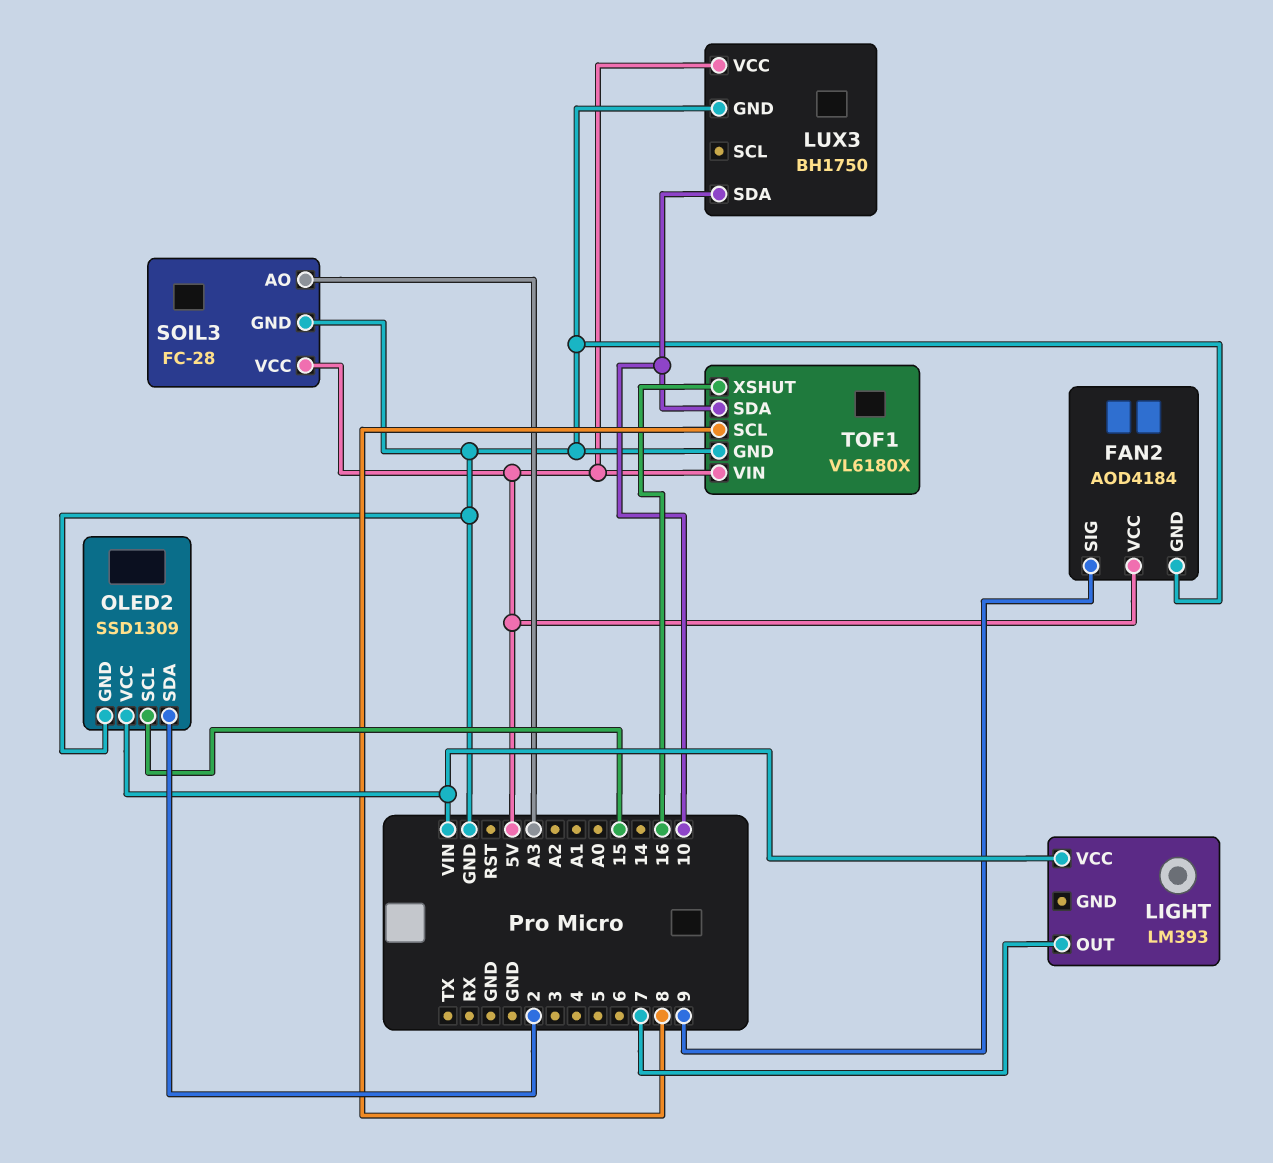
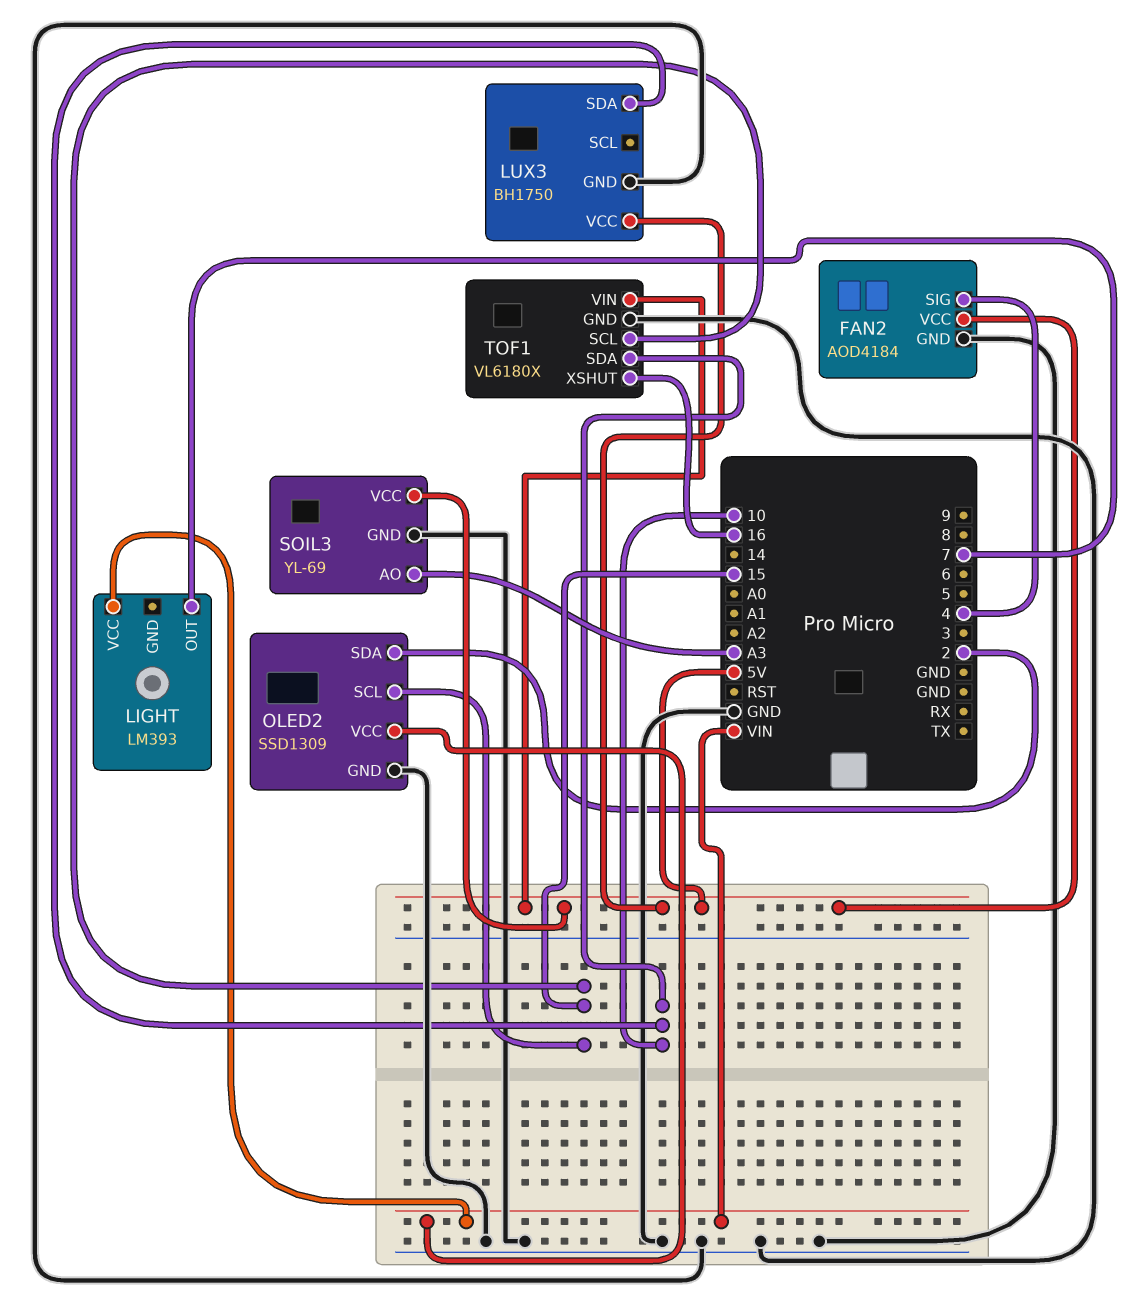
FAN2 pin SIG: 9 -> 4
SOIL3: FC-28 -> YL-69
TOF1 pin SCL: 8 -> 15

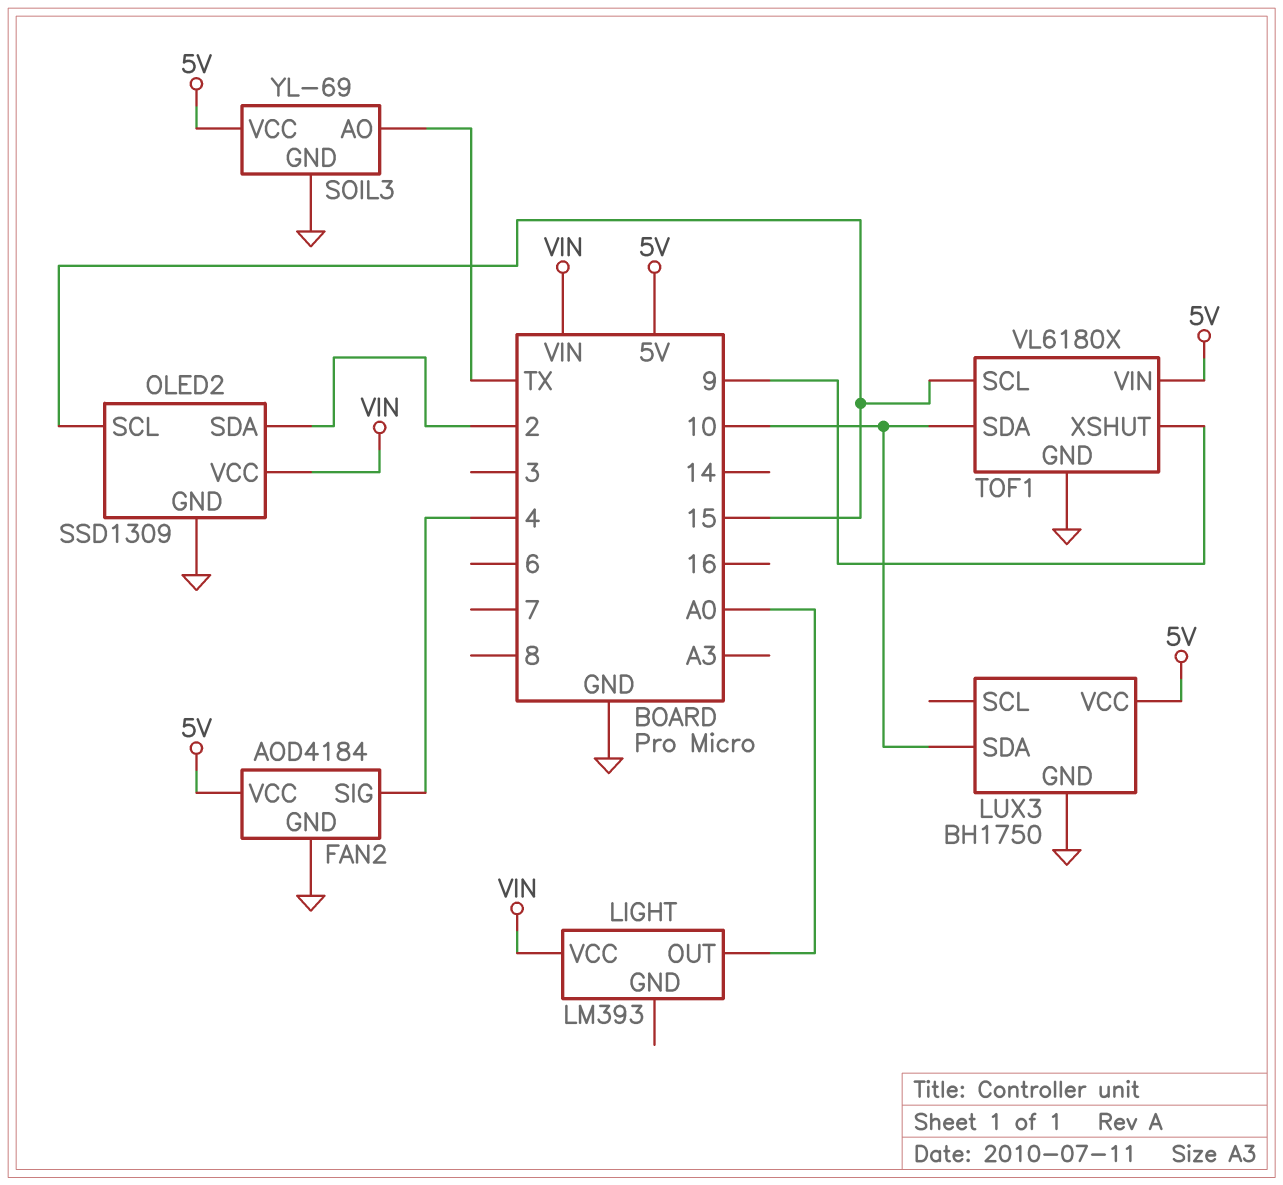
LIGHT pin OUT: 7 -> A0
SOIL3 pin AO: A3 -> TX
TOF1 pin XSHUT: 16 -> 9

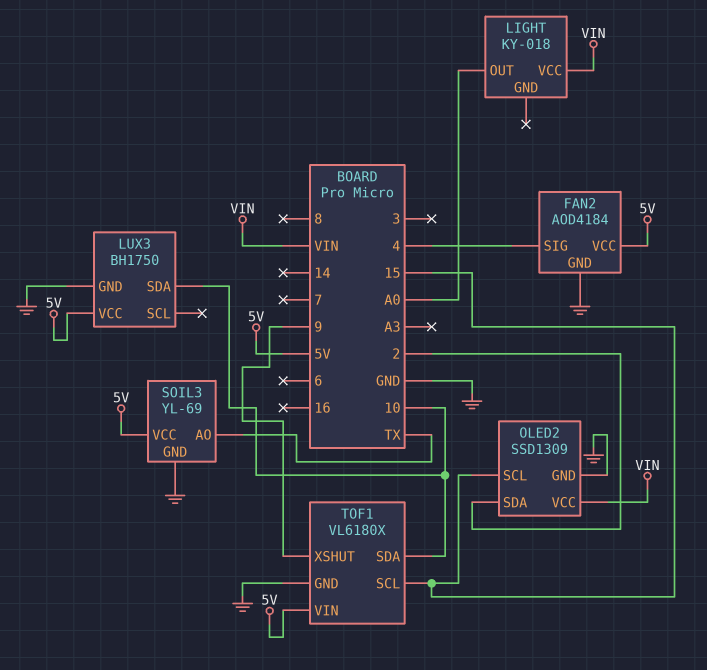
LIGHT: LM393 -> KY-018

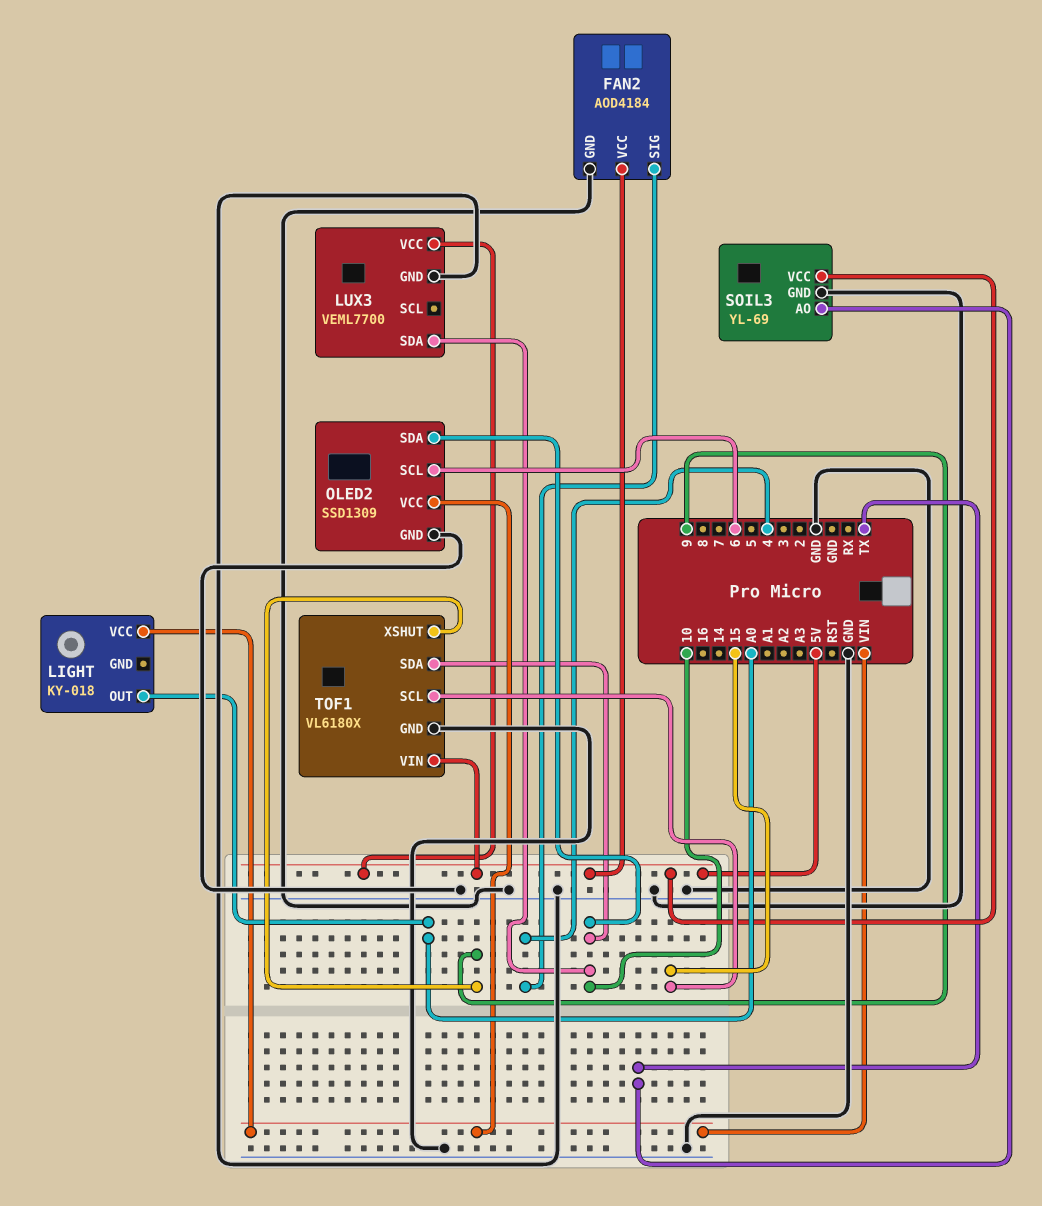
LUX3: BH1750 -> VEML7700
OLED2 pin SCL: 15 -> 6
OLED2 pin SDA: 2 -> 10

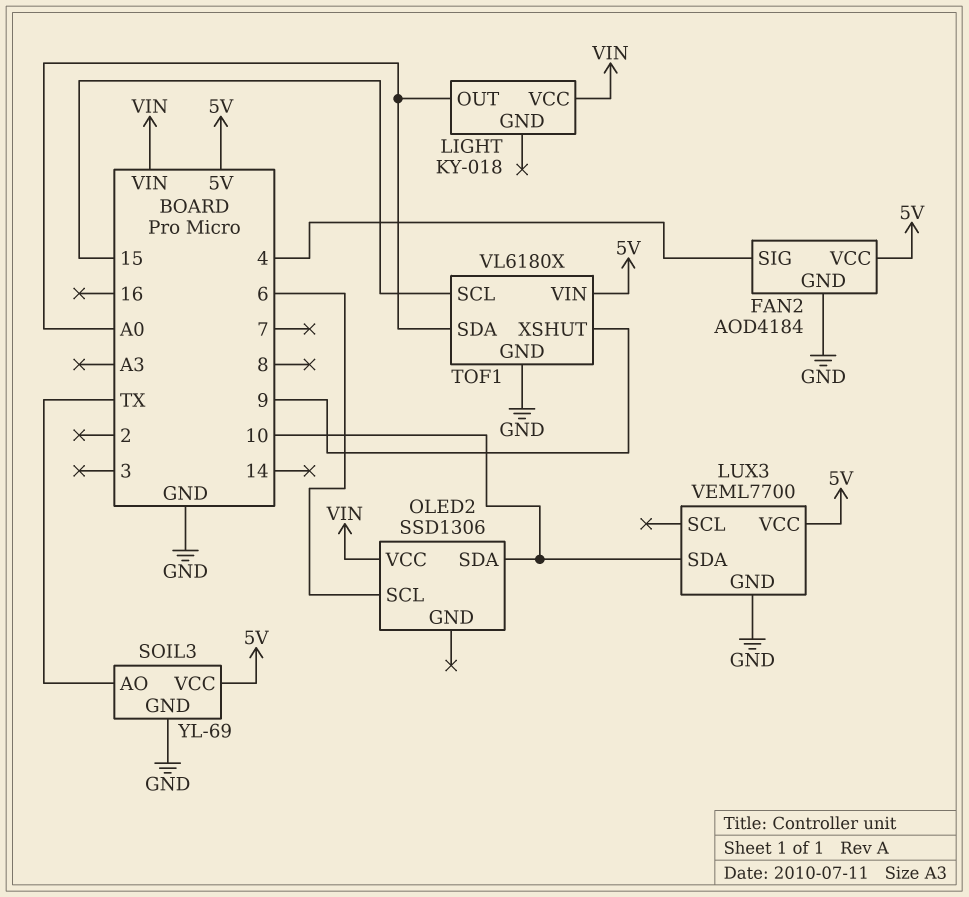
OLED2: SSD1309 -> SSD1306
OLED2 pin GND: GND -> none
TOF1 pin SDA: 10 -> A0

